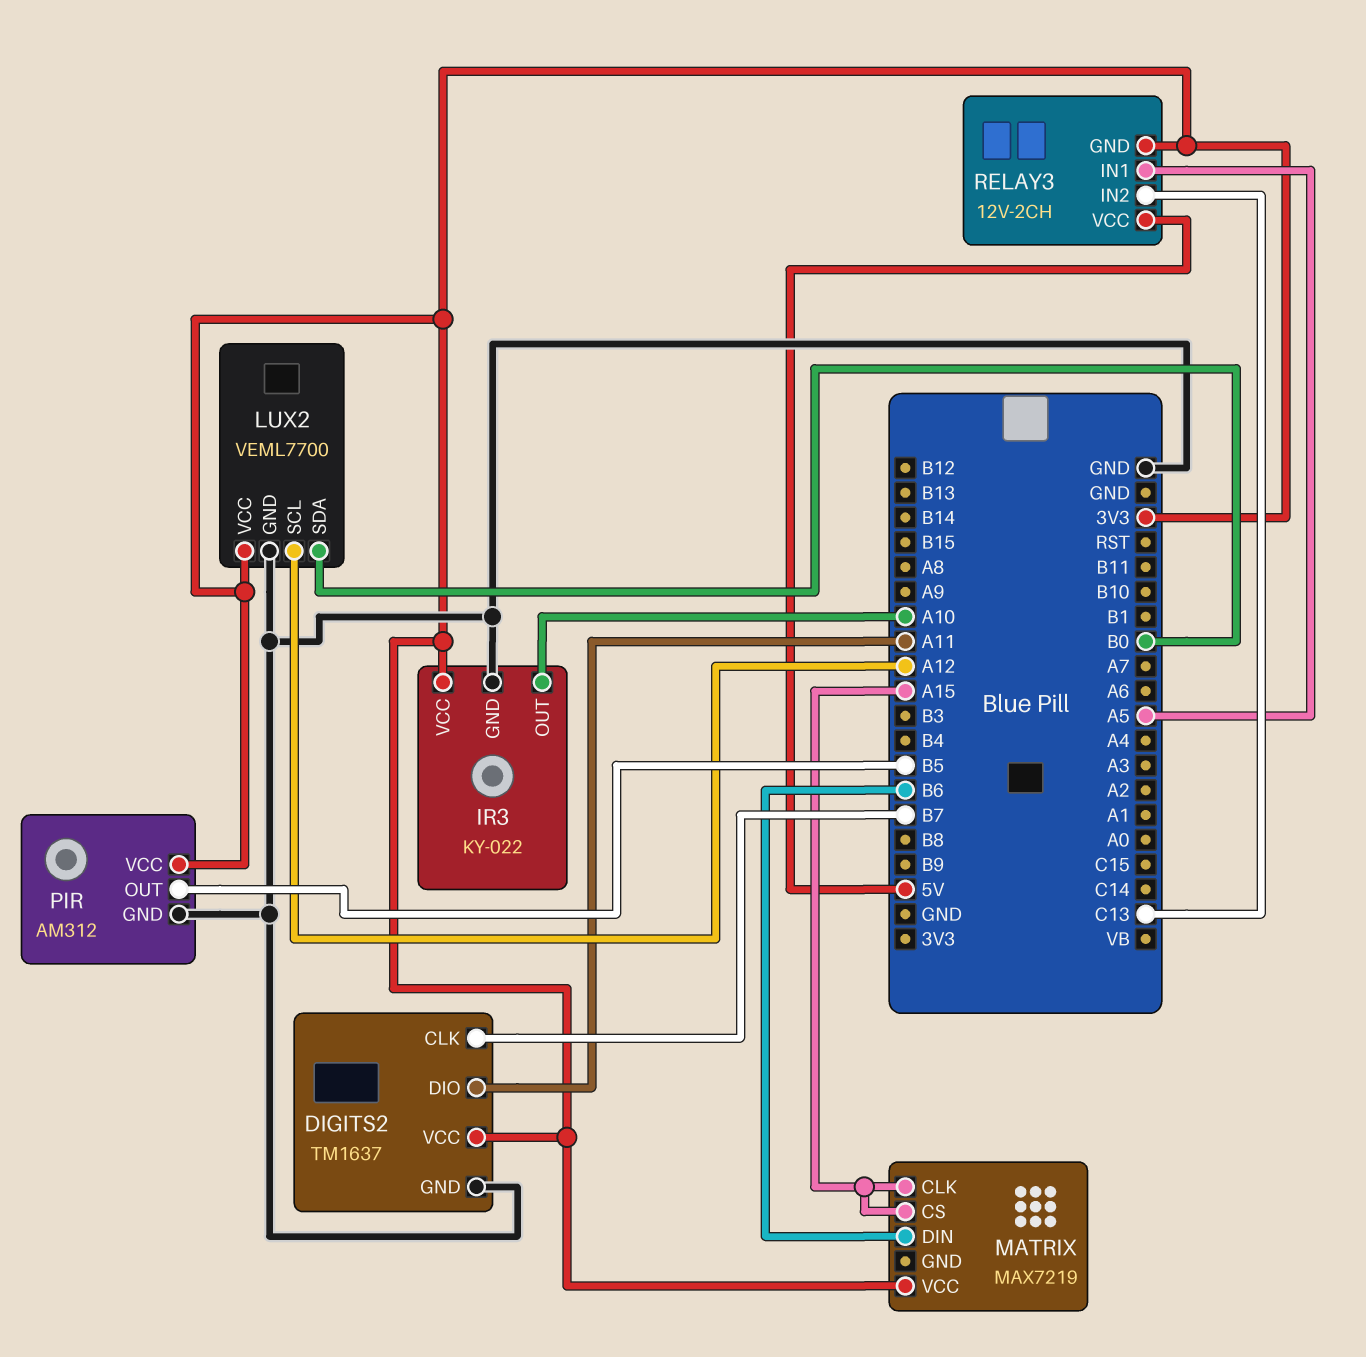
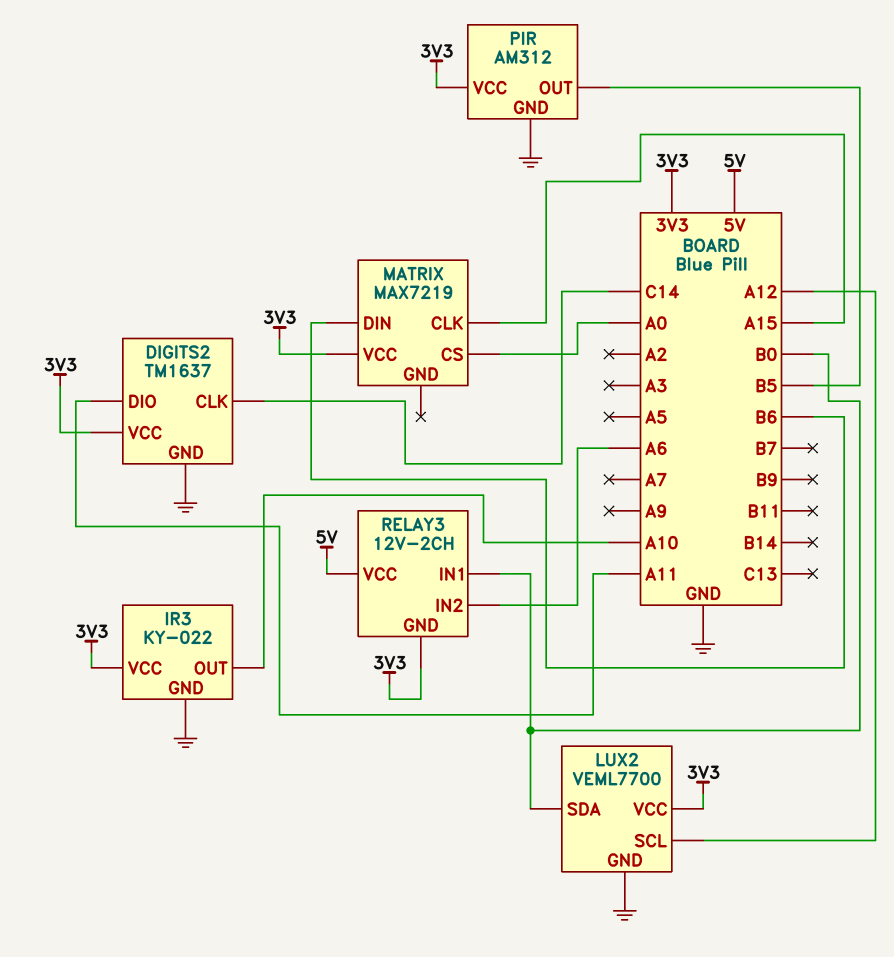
DIGITS2 pin CLK: B7 -> C14
MATRIX pin CS: A15 -> A0
RELAY3 pin IN1: A5 -> B0
RELAY3 pin IN2: C13 -> A6

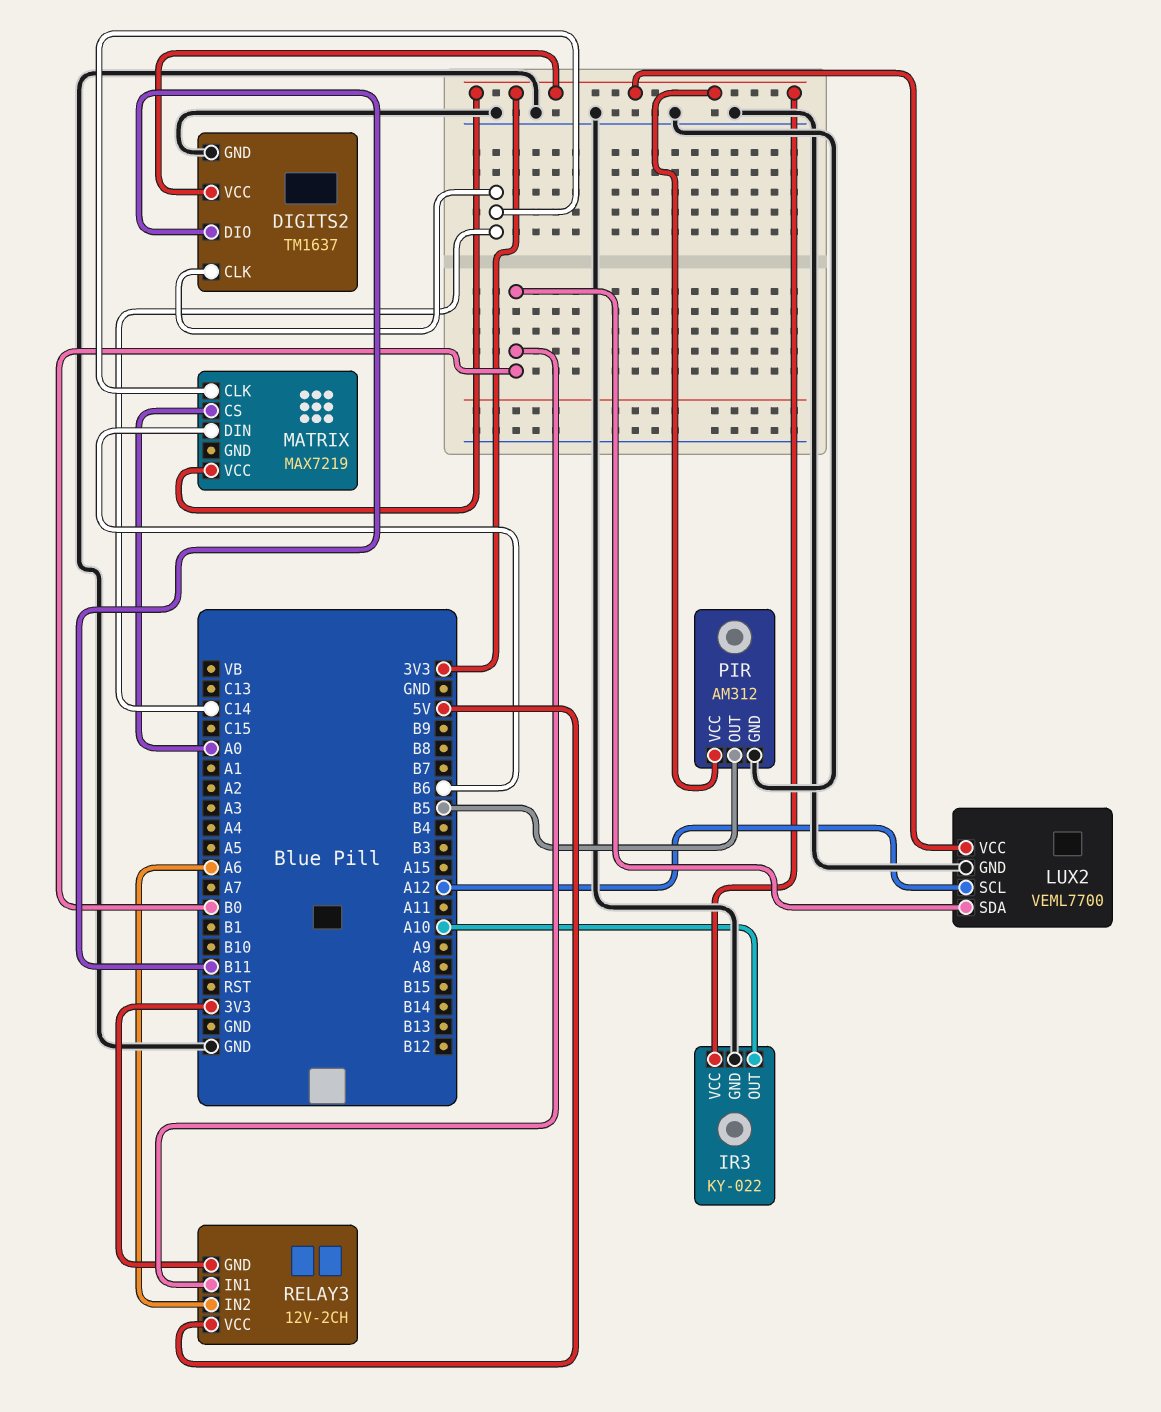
DIGITS2 pin DIO: A11 -> B11
MATRIX pin CLK: A15 -> C14

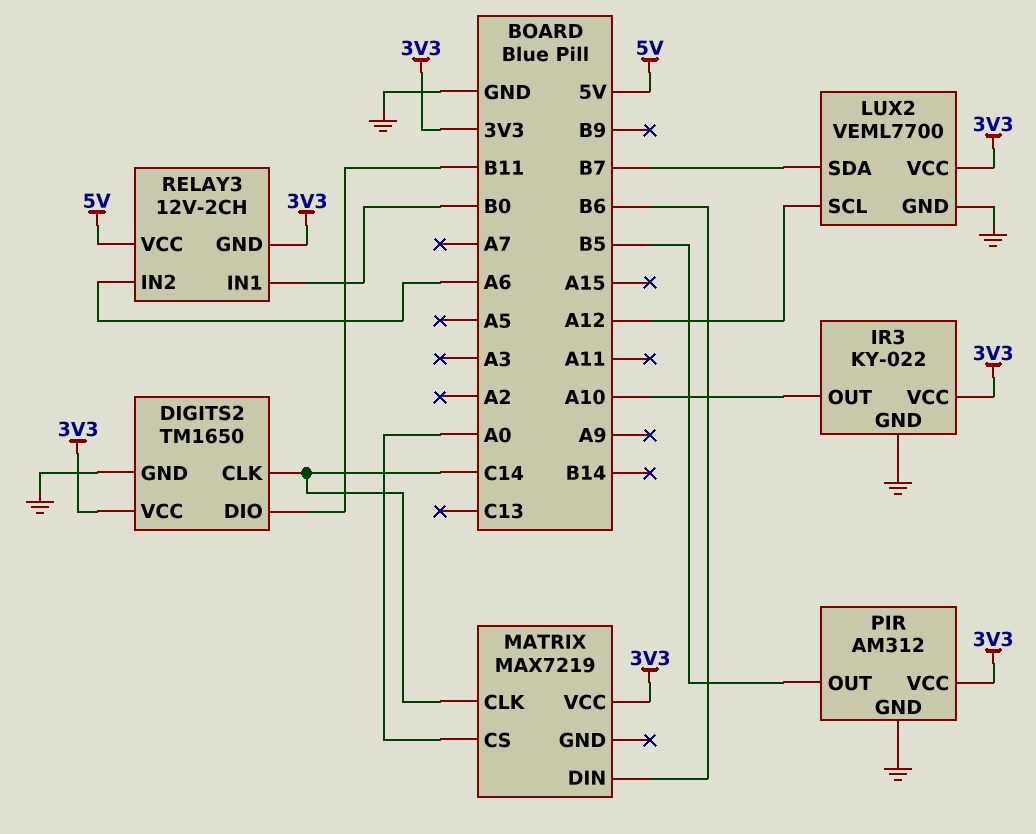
DIGITS2: TM1637 -> TM1650
LUX2 pin SDA: B0 -> B7

